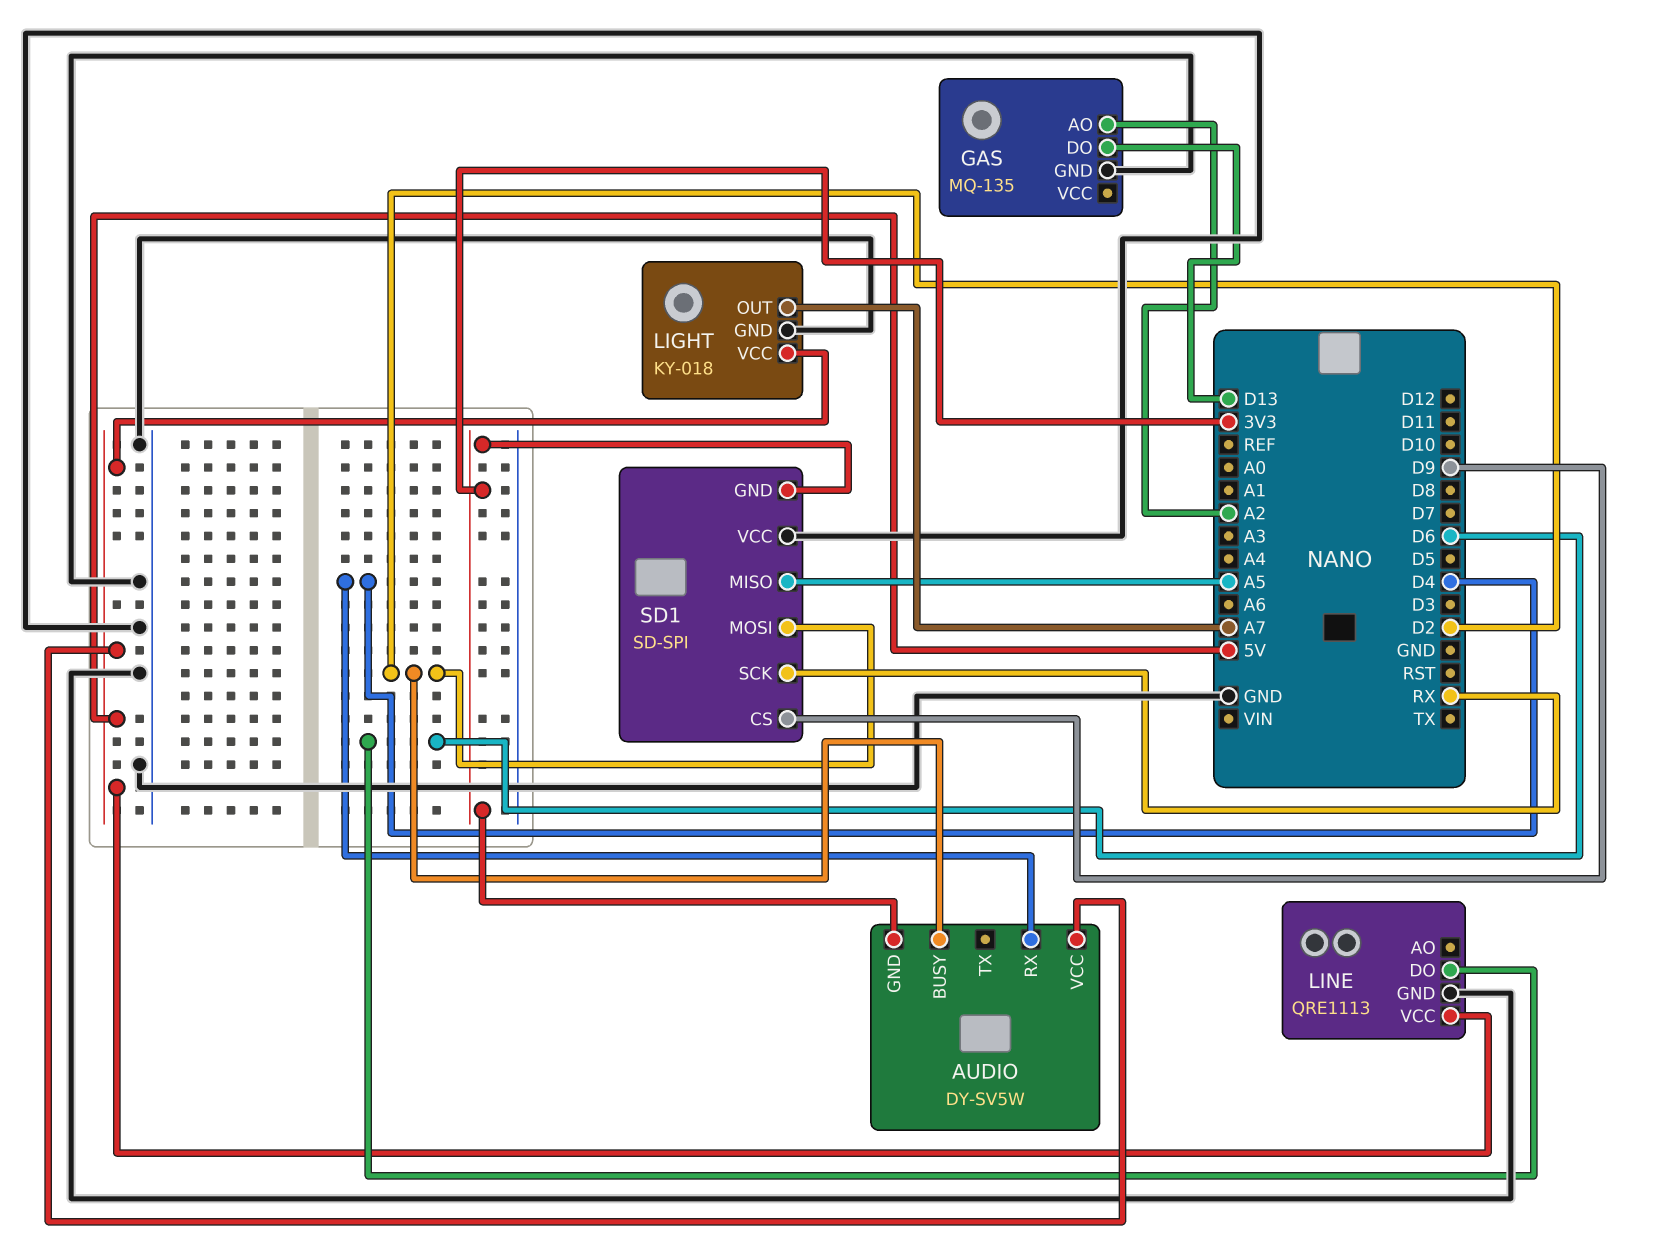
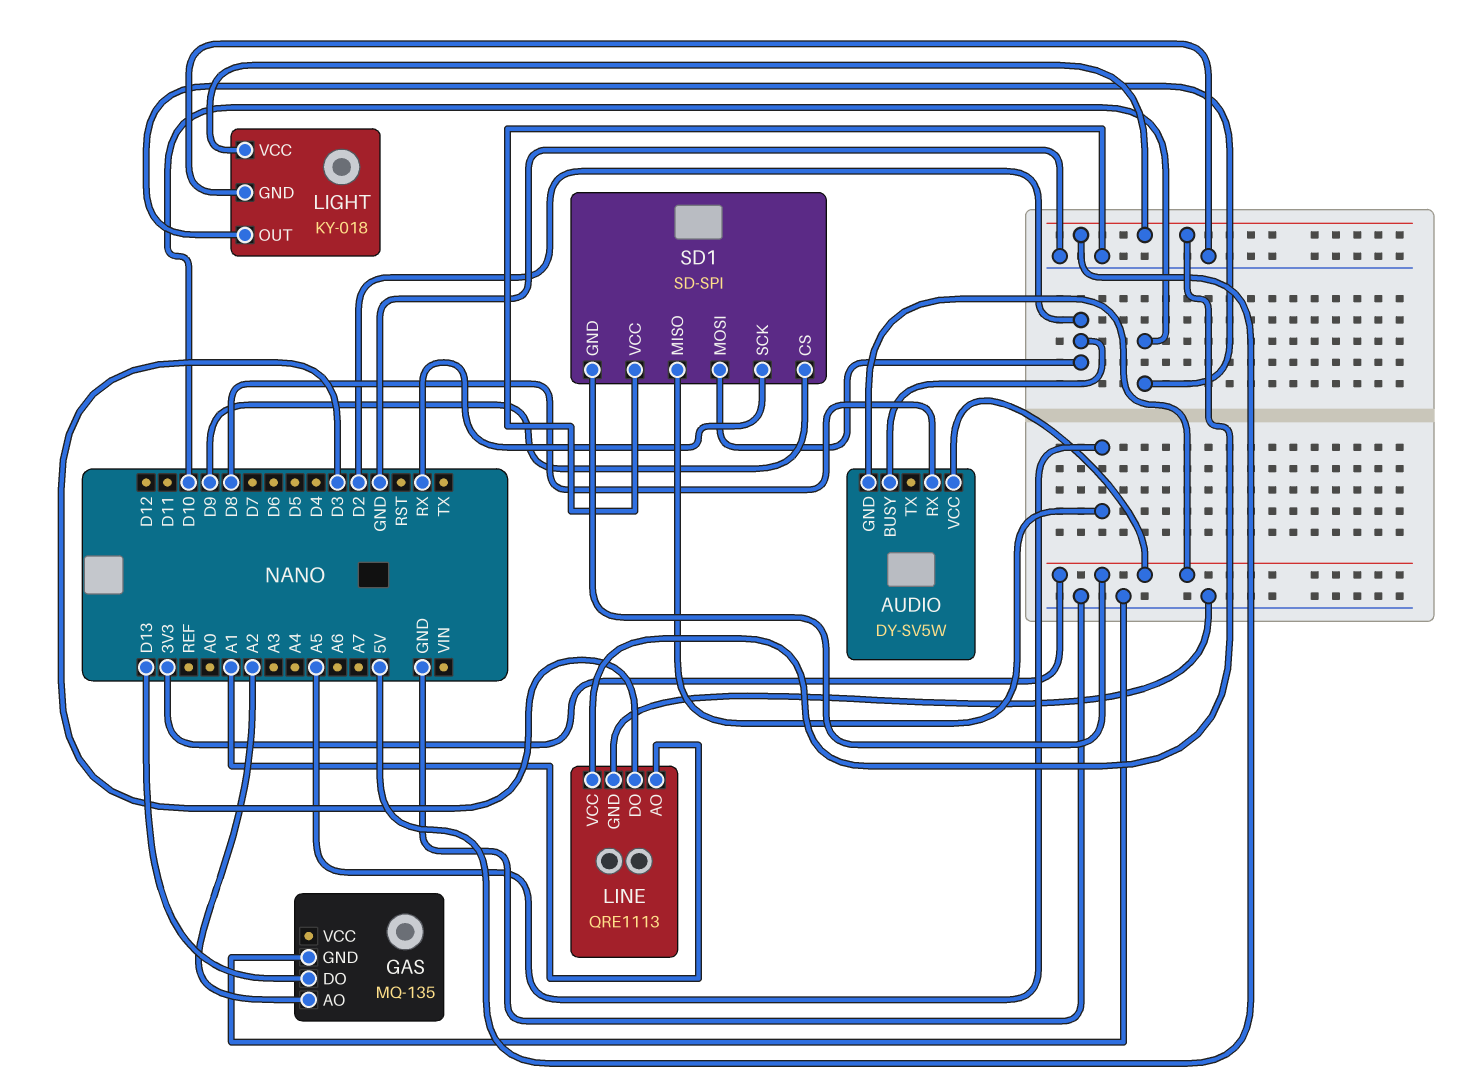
AUDIO pin RX: D4 -> D8
AUDIO pin VCC: 5V -> 3V3
LIGHT pin OUT: A7 -> D10
LINE pin AO: none -> A1
LINE pin DO: D6 -> D3

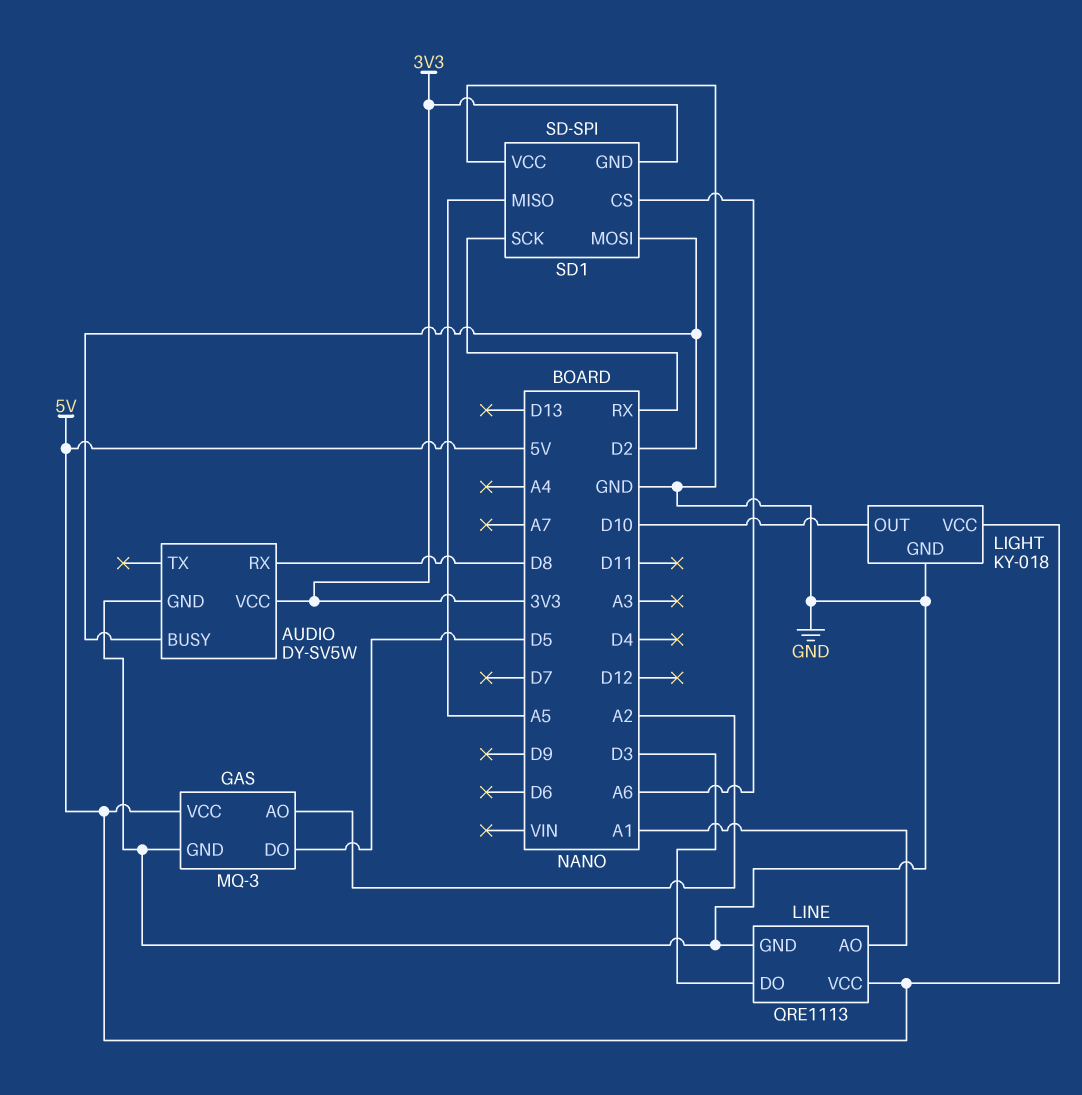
AUDIO pin GND: 3V3 -> GND
GAS: MQ-135 -> MQ-3
GAS pin DO: D13 -> D5
GAS pin VCC: none -> 5V
SD1 pin CS: D9 -> A6

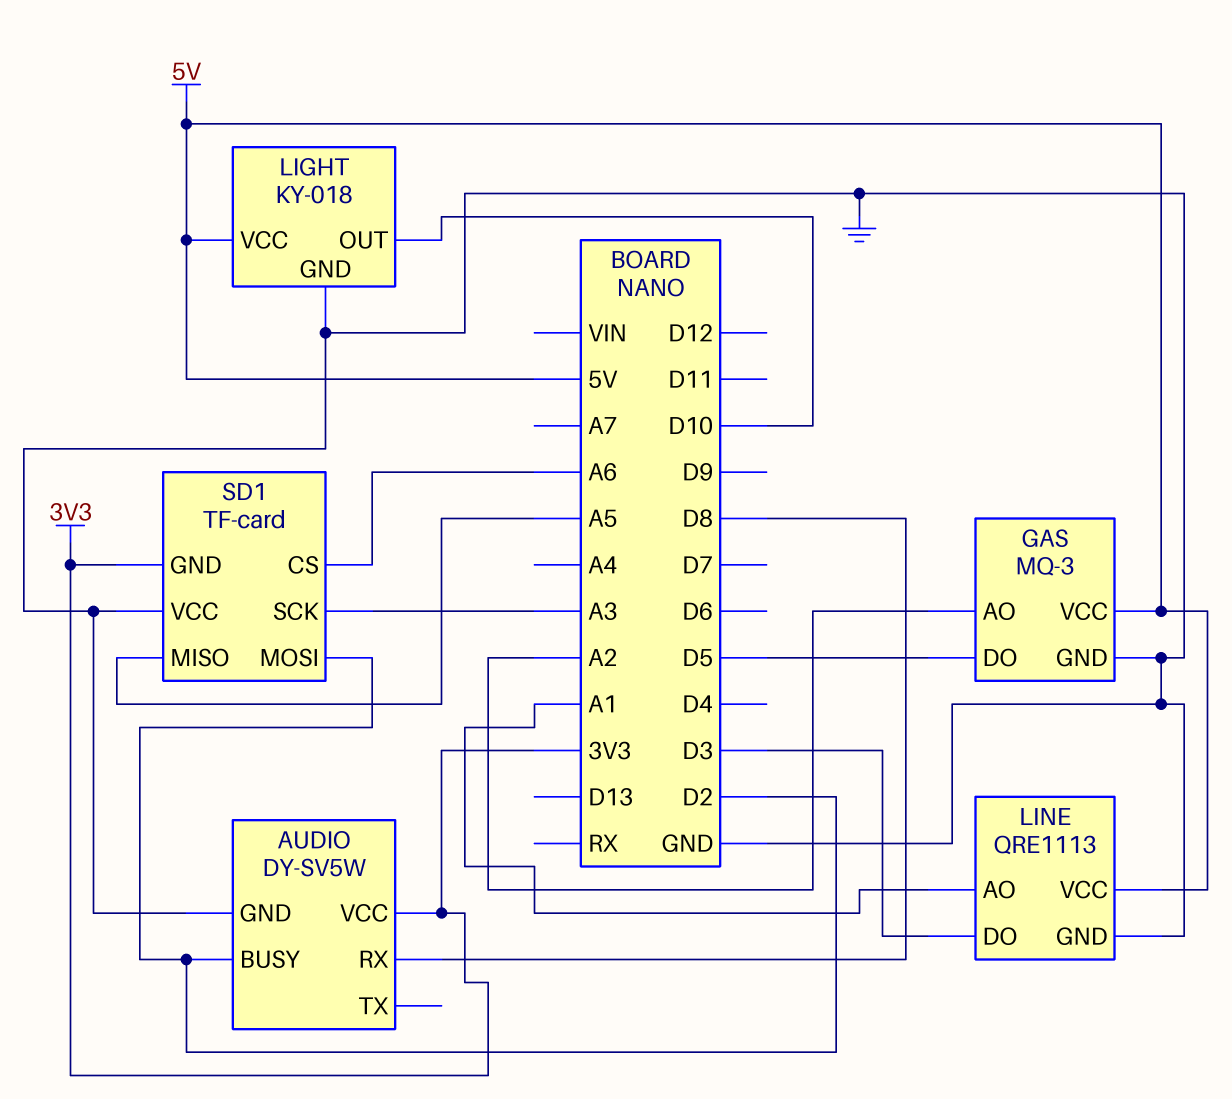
SD1: SD-SPI -> TF-card
SD1 pin SCK: RX -> A3

